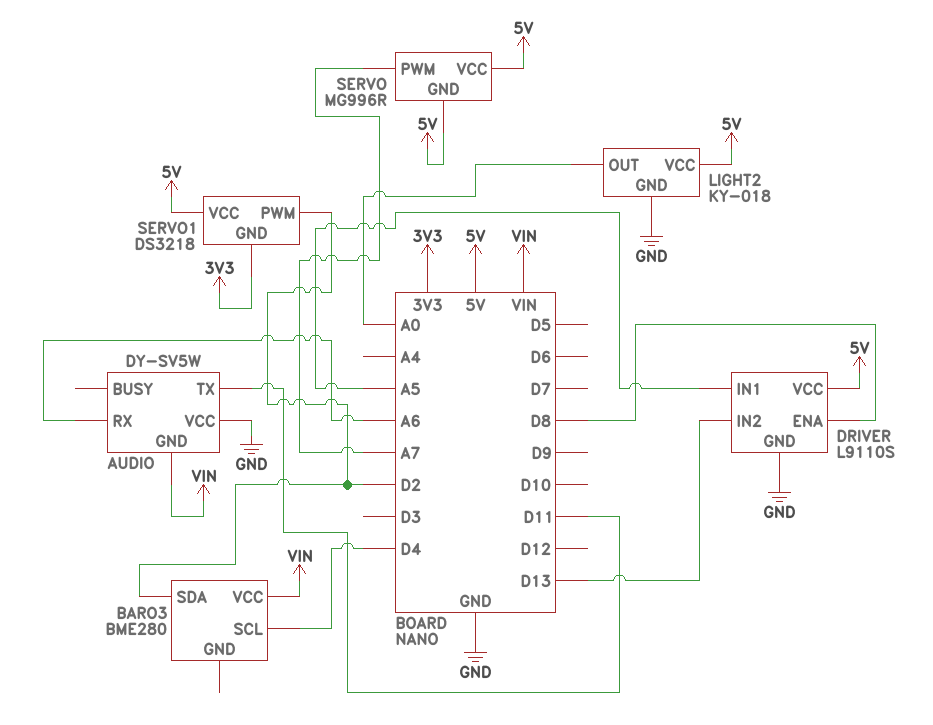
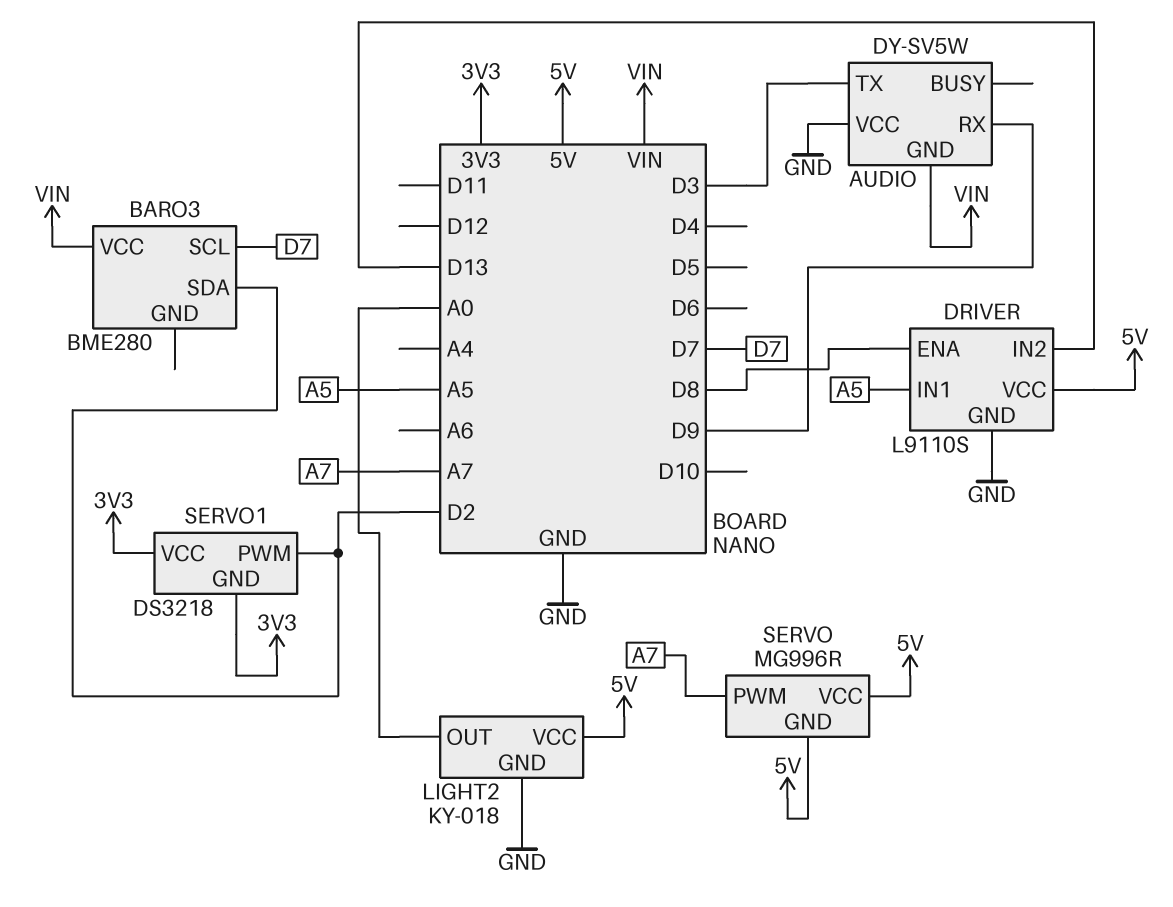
AUDIO pin RX: A6 -> D9
AUDIO pin TX: D11 -> D3
BARO3 pin SCL: D4 -> D7
SERVO1 pin VCC: 5V -> 3V3

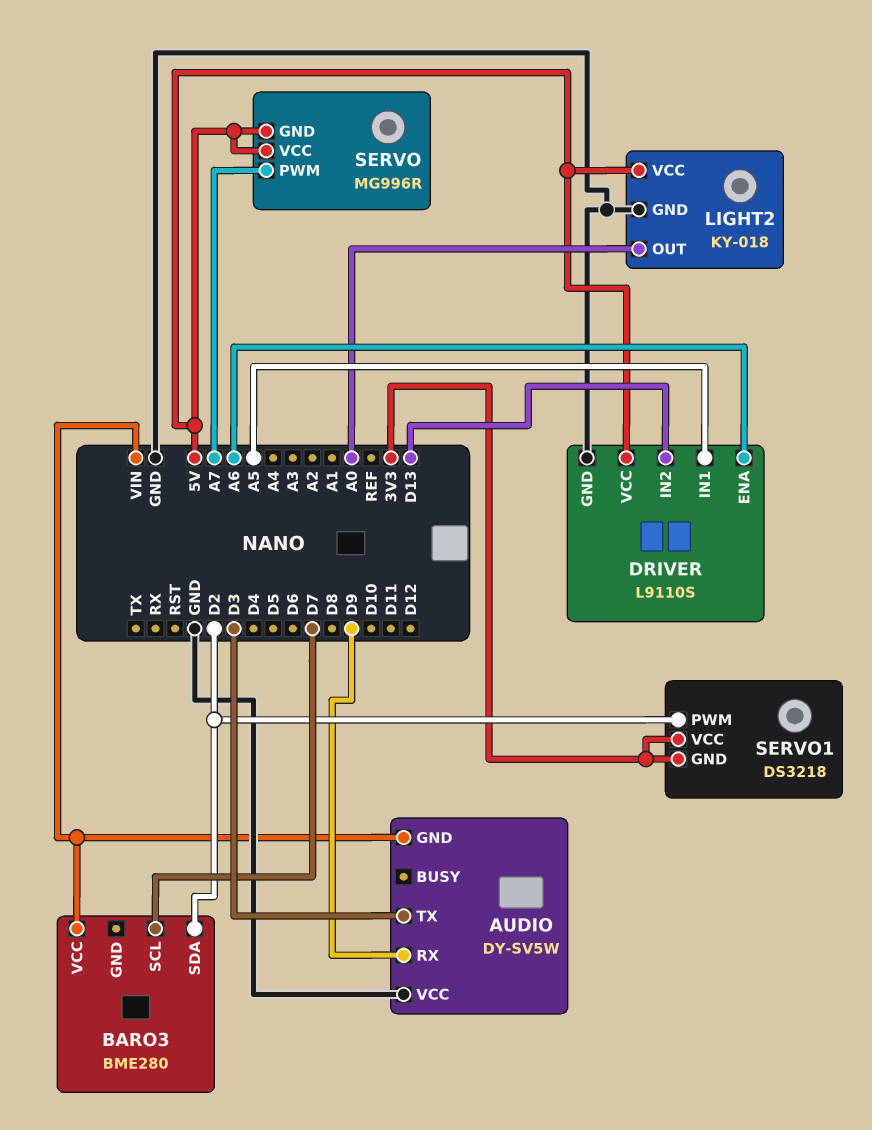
DRIVER pin ENA: D8 -> A6

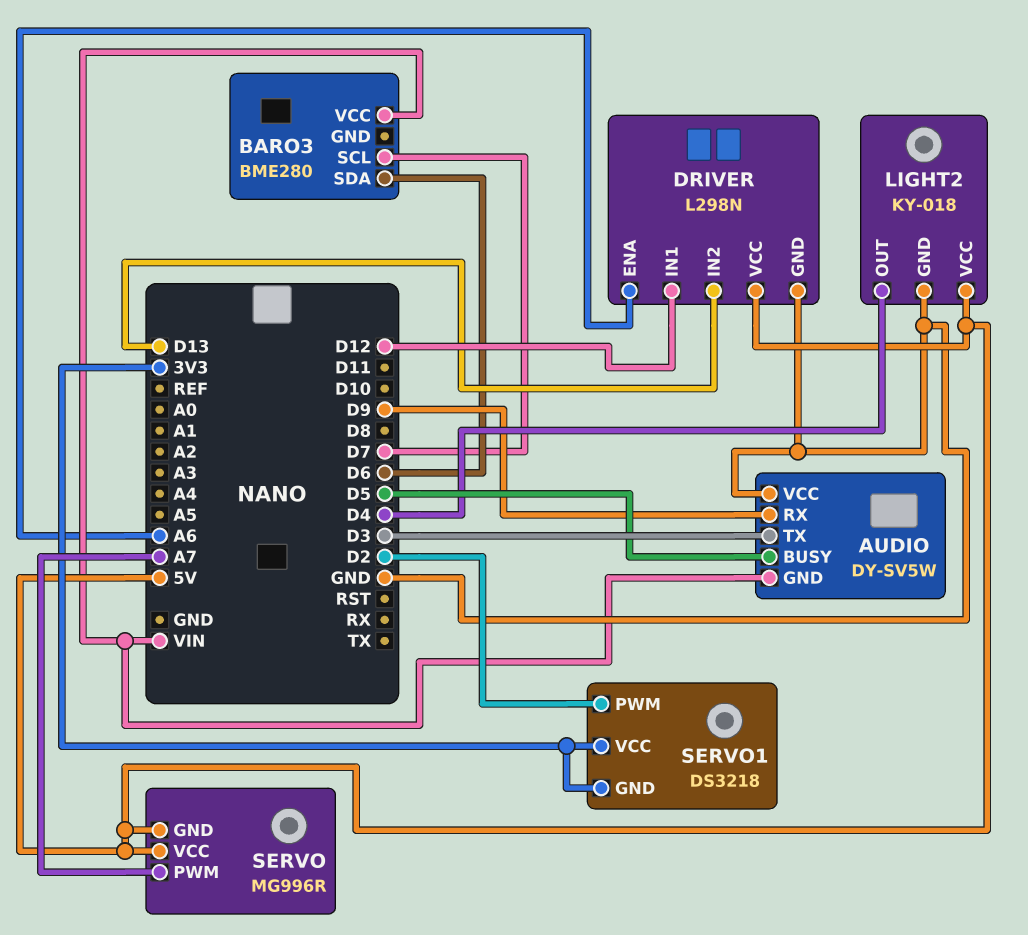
AUDIO pin BUSY: none -> D5
BARO3 pin SDA: D2 -> D6
DRIVER: L9110S -> L298N
DRIVER pin IN1: A5 -> D12
LIGHT2 pin OUT: A0 -> D4

